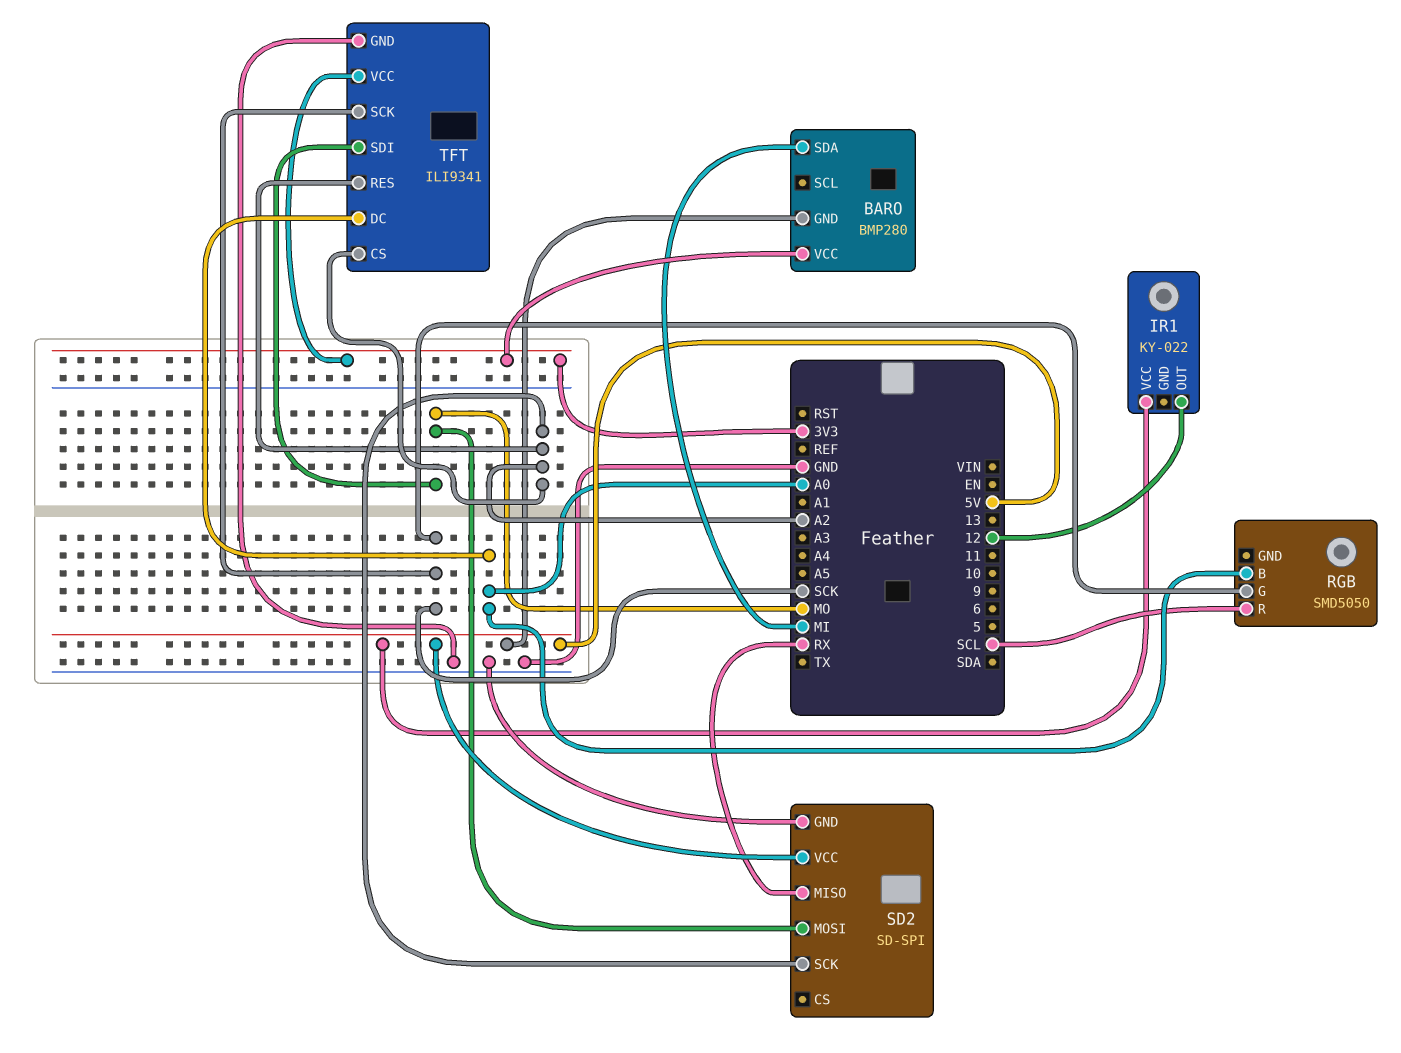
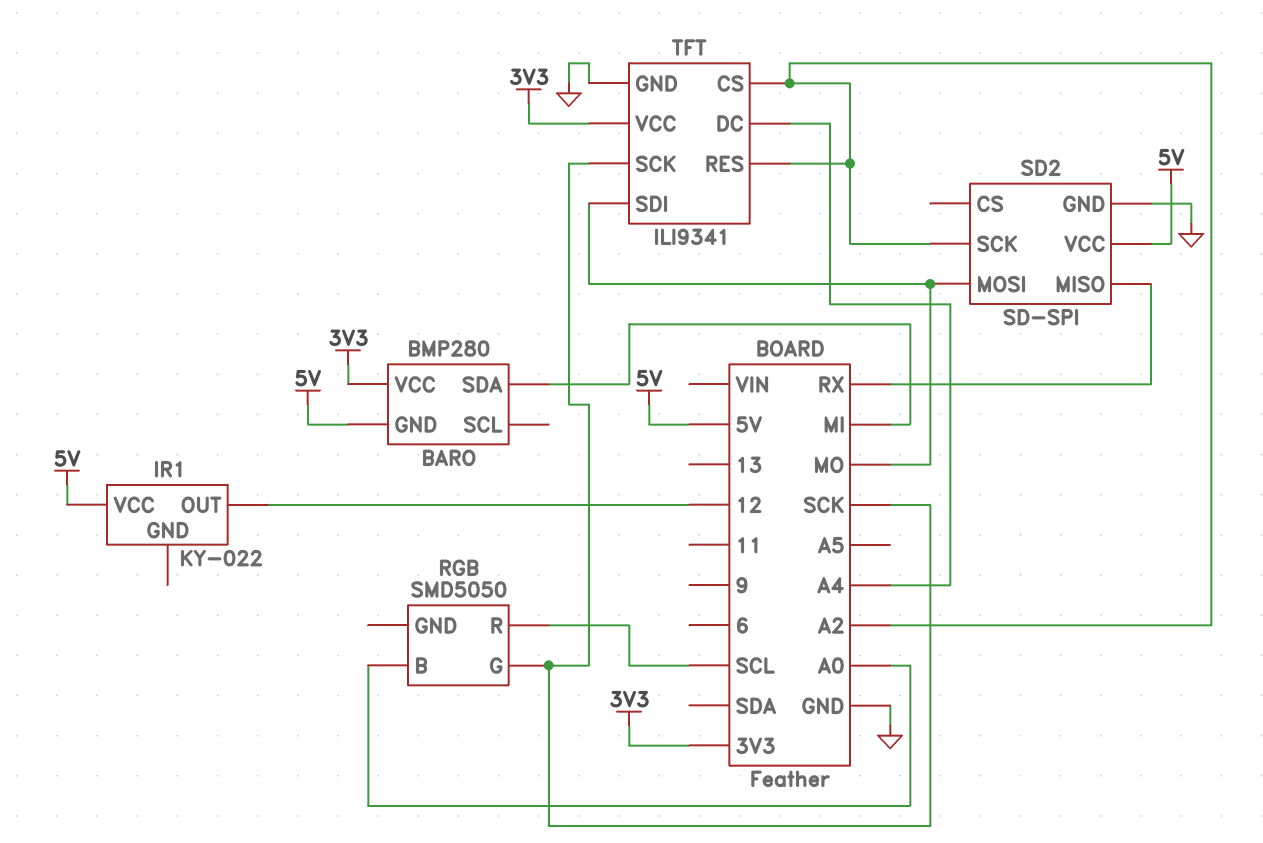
TFT pin DC: A0 -> A4

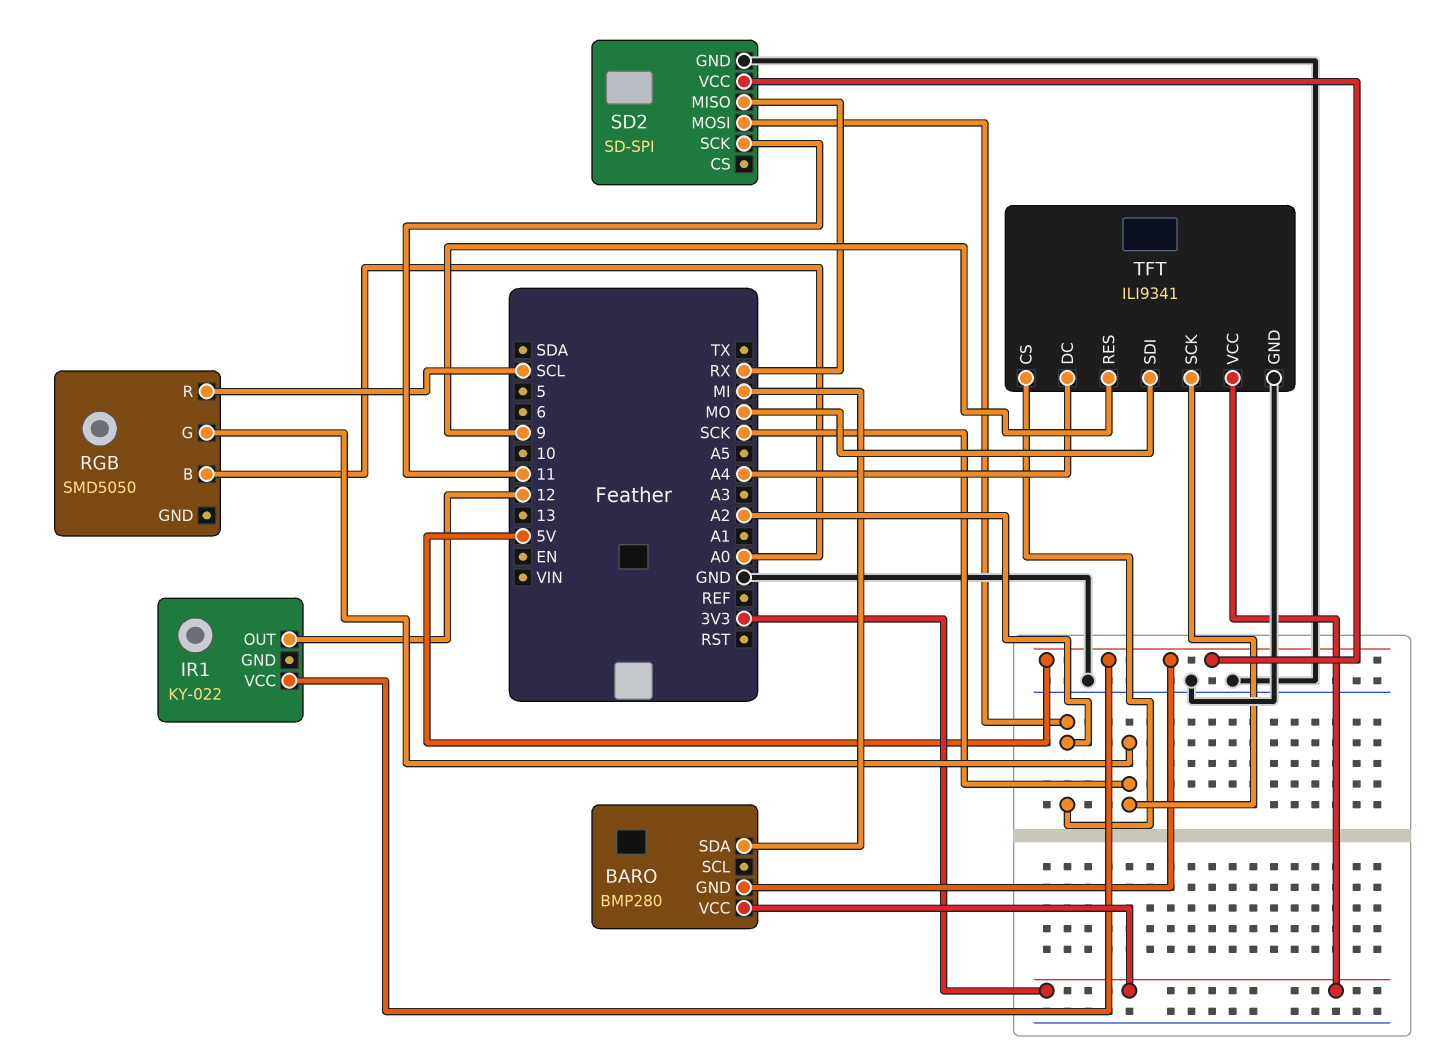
SD2 pin MOSI: MO -> A2
SD2 pin SCK: A2 -> 11
TFT pin RES: A2 -> 9

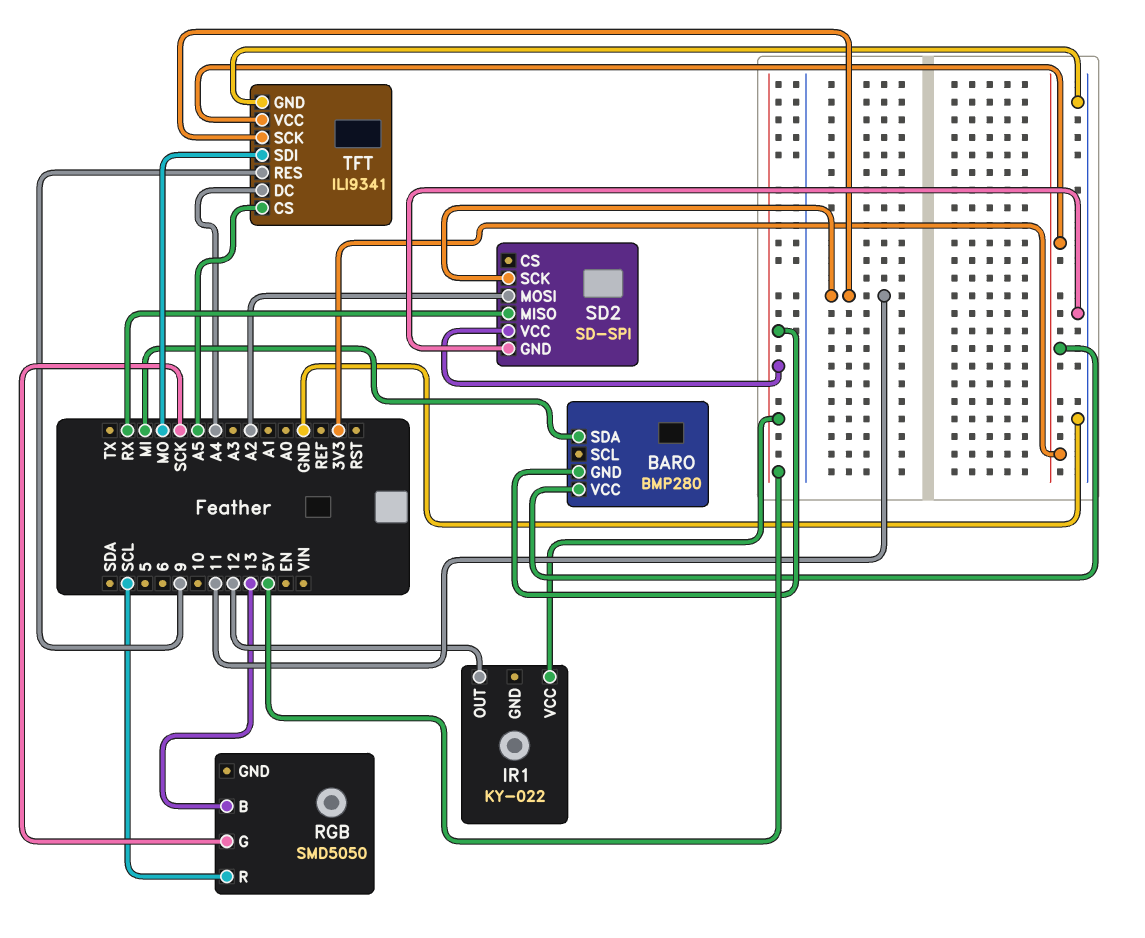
RGB pin B: A0 -> 13
TFT pin CS: A2 -> A5
TFT pin SCK: SCK -> 11

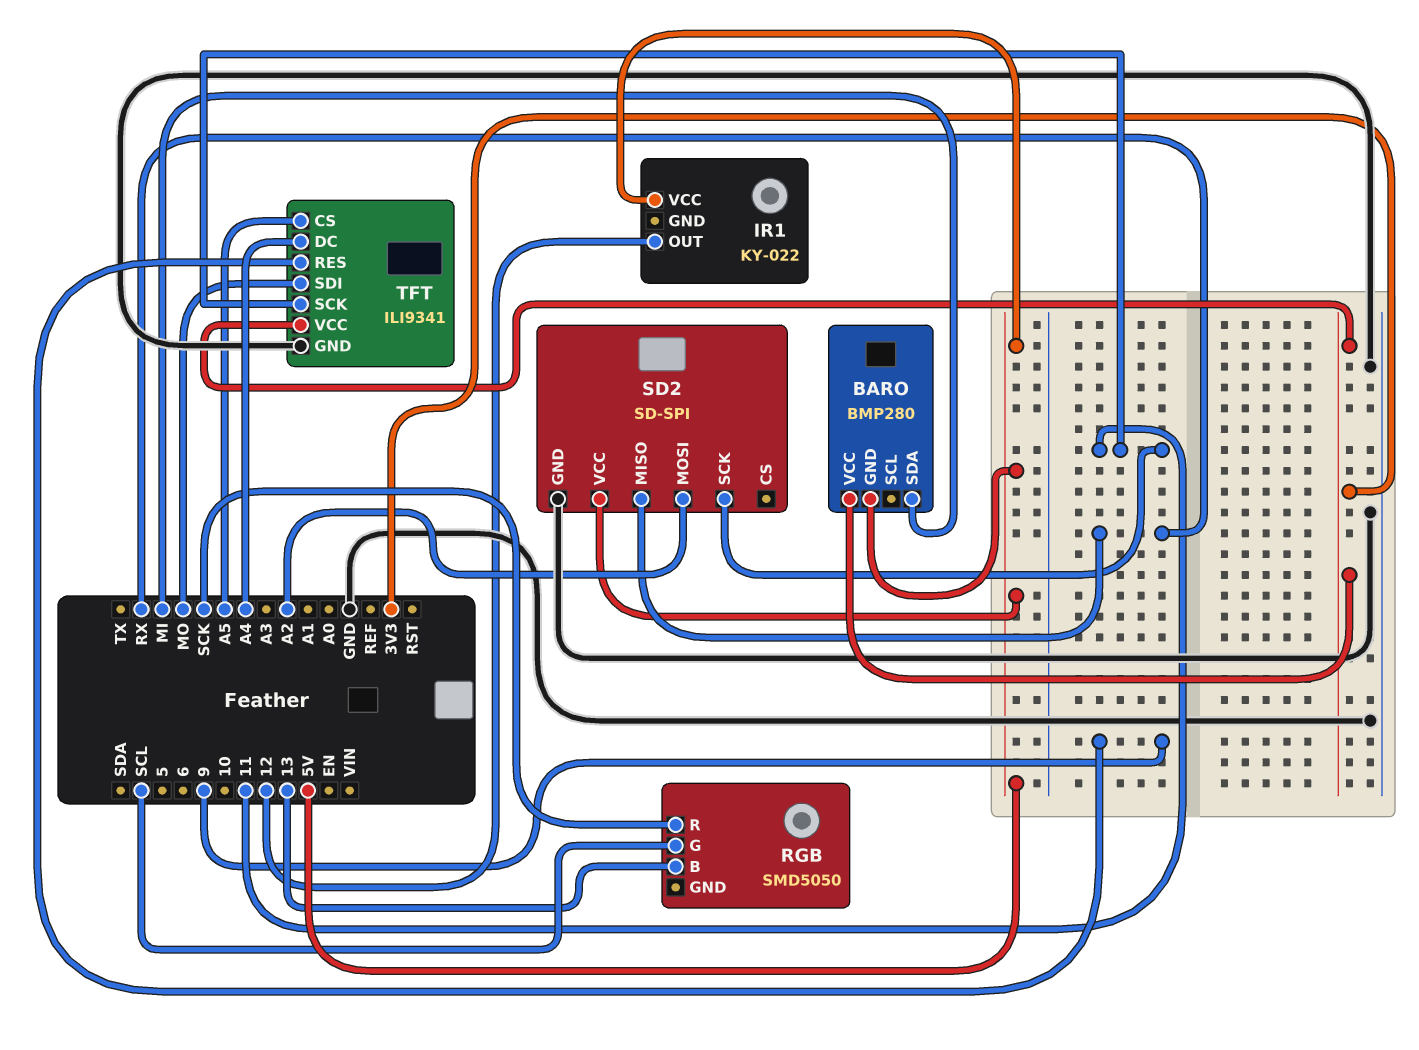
RGB pin G: SCK -> SCL
RGB pin R: SCL -> SCK

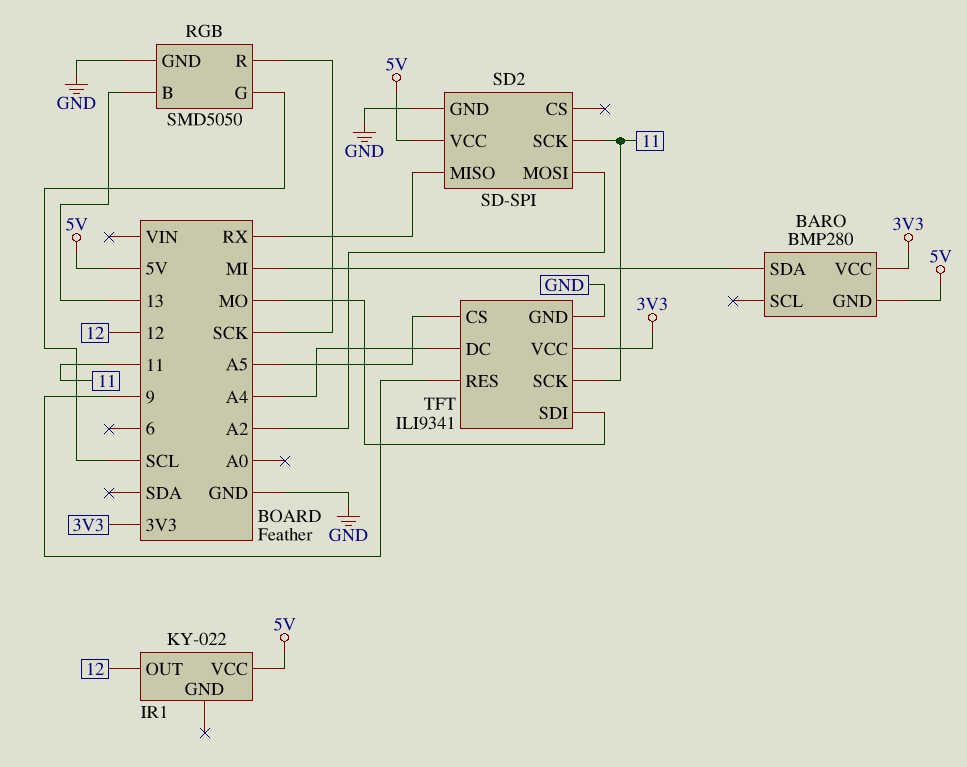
RGB pin GND: none -> GND

